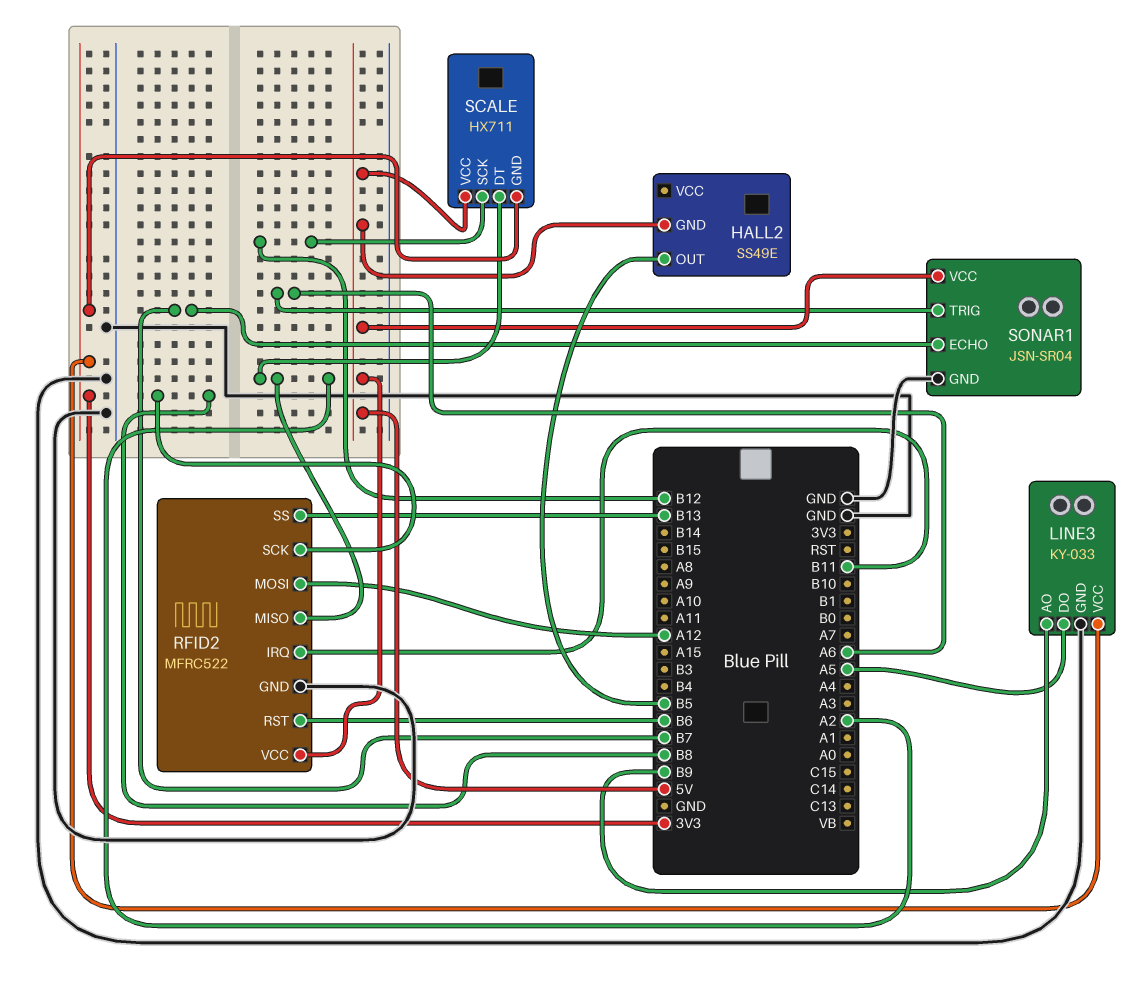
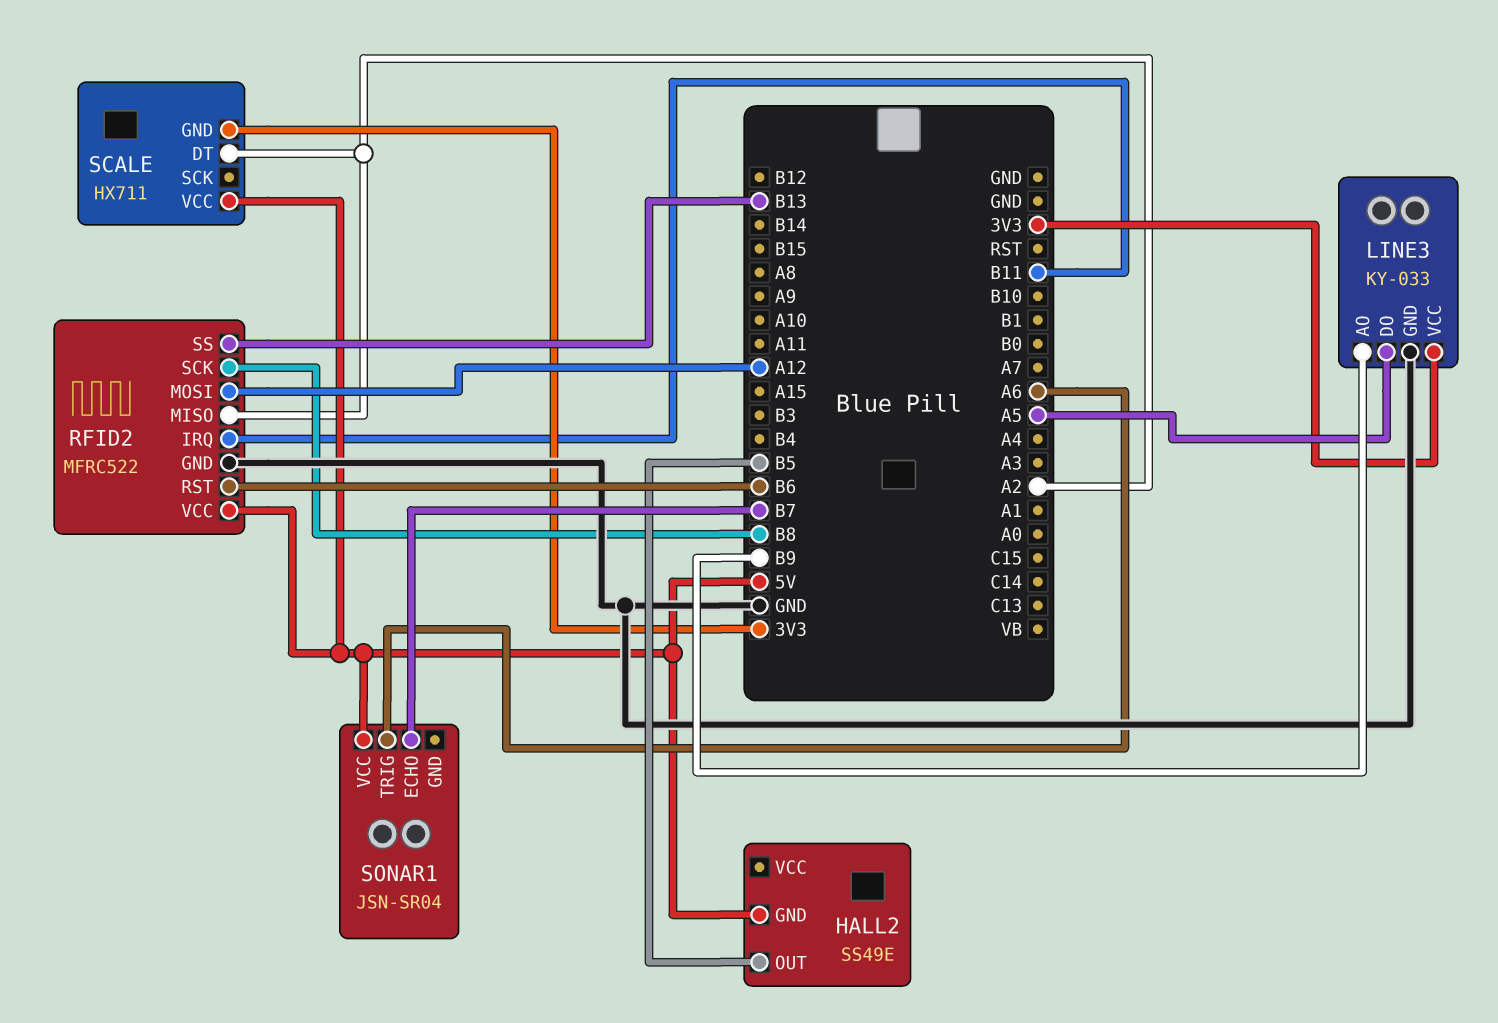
SCALE pin SCK: B12 -> none
SONAR1 pin GND: GND -> none

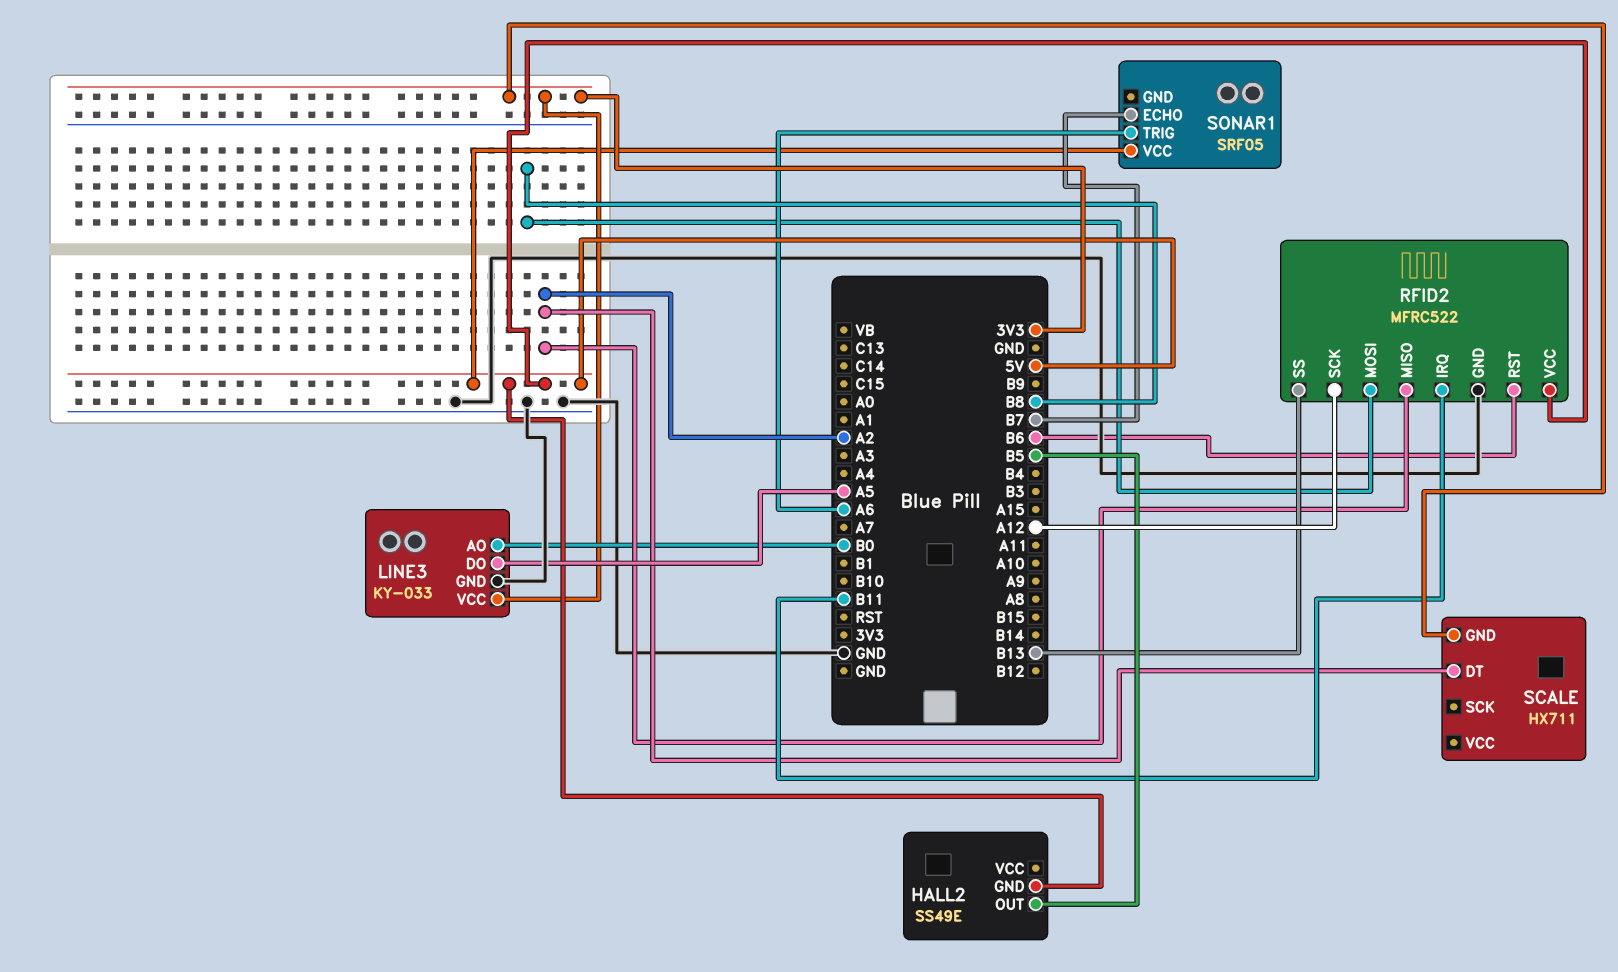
LINE3 pin AO: B9 -> B0
RFID2 pin MOSI: A12 -> B8
RFID2 pin SCK: B8 -> A12
SCALE pin VCC: 5V -> none
SONAR1: JSN-SR04 -> SRF05

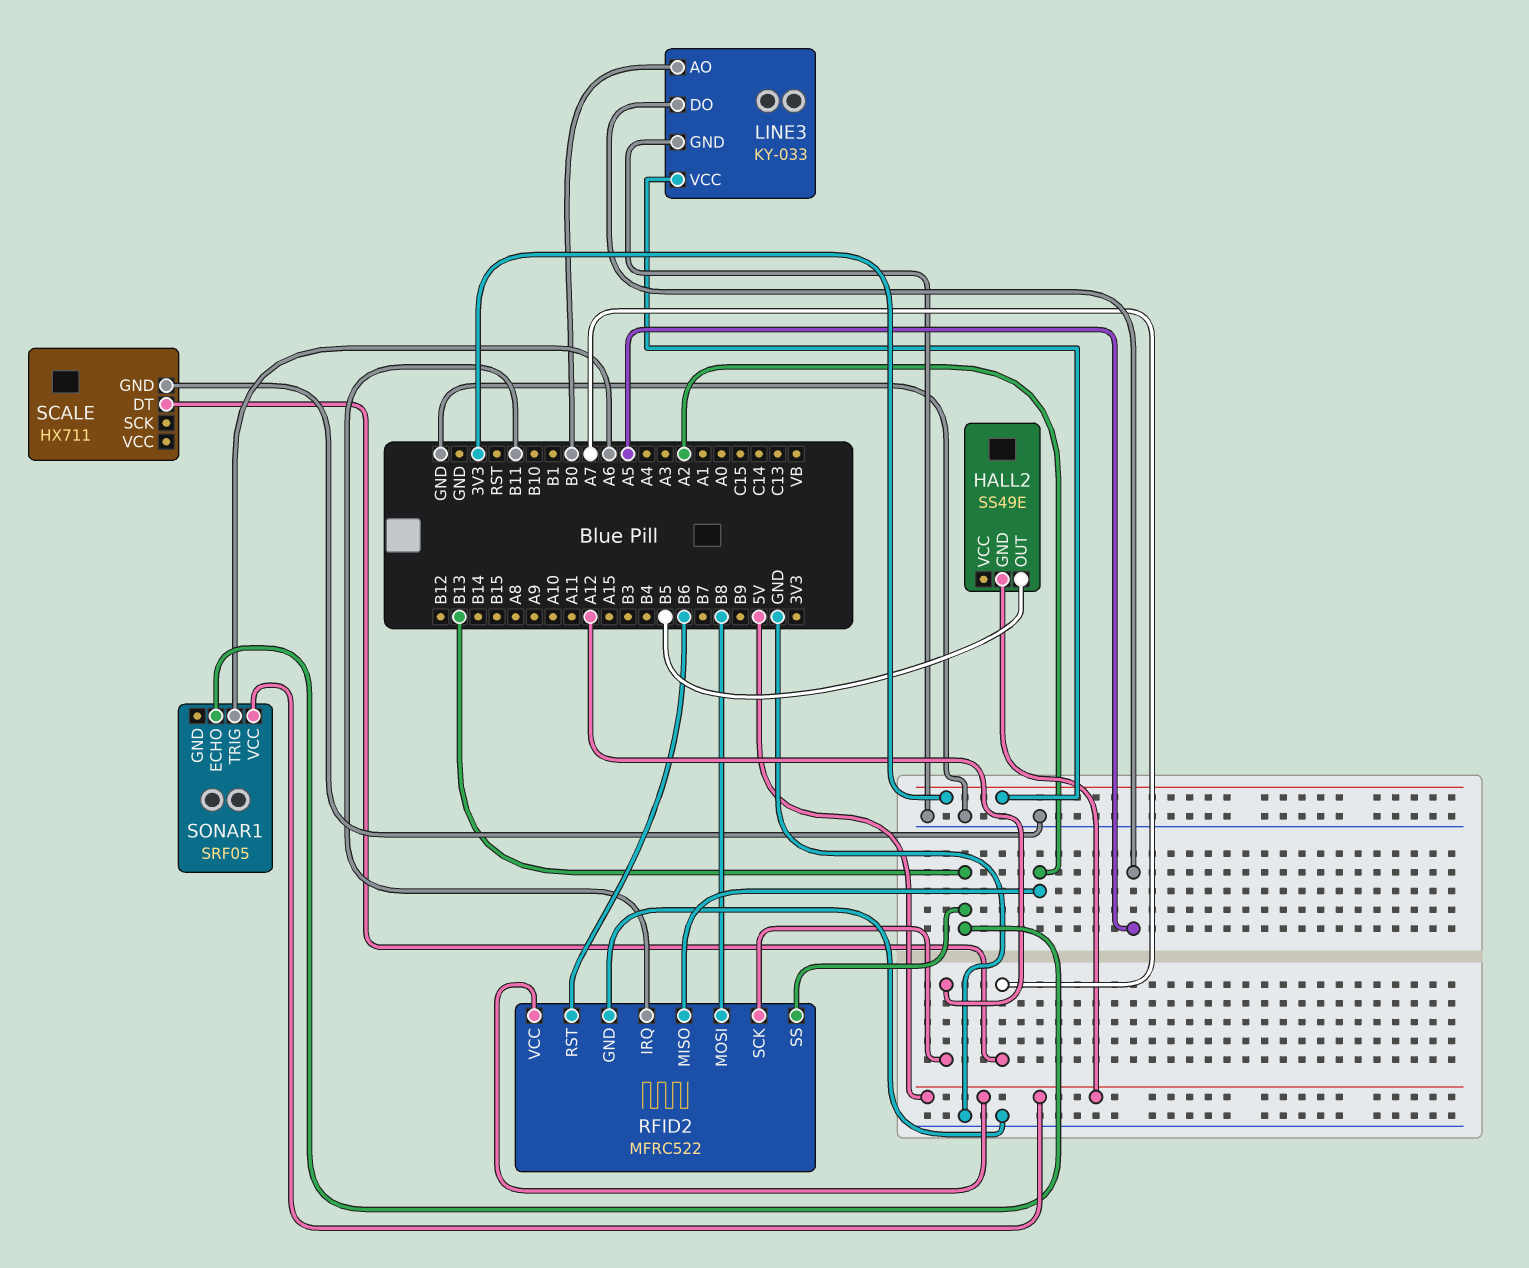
SCALE pin DT: A2 -> A7
SCALE pin GND: 3V3 -> GND
SONAR1 pin ECHO: B7 -> B13

